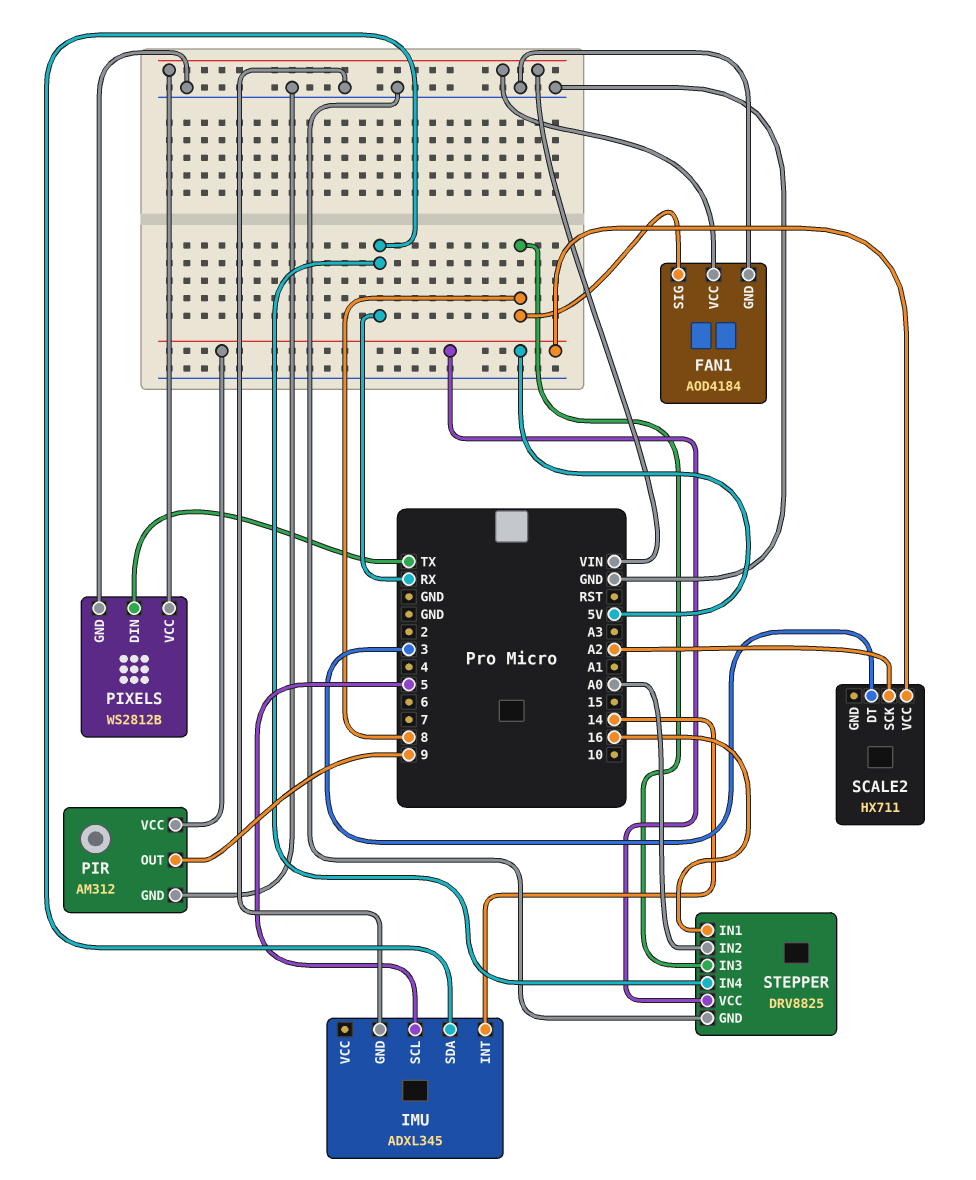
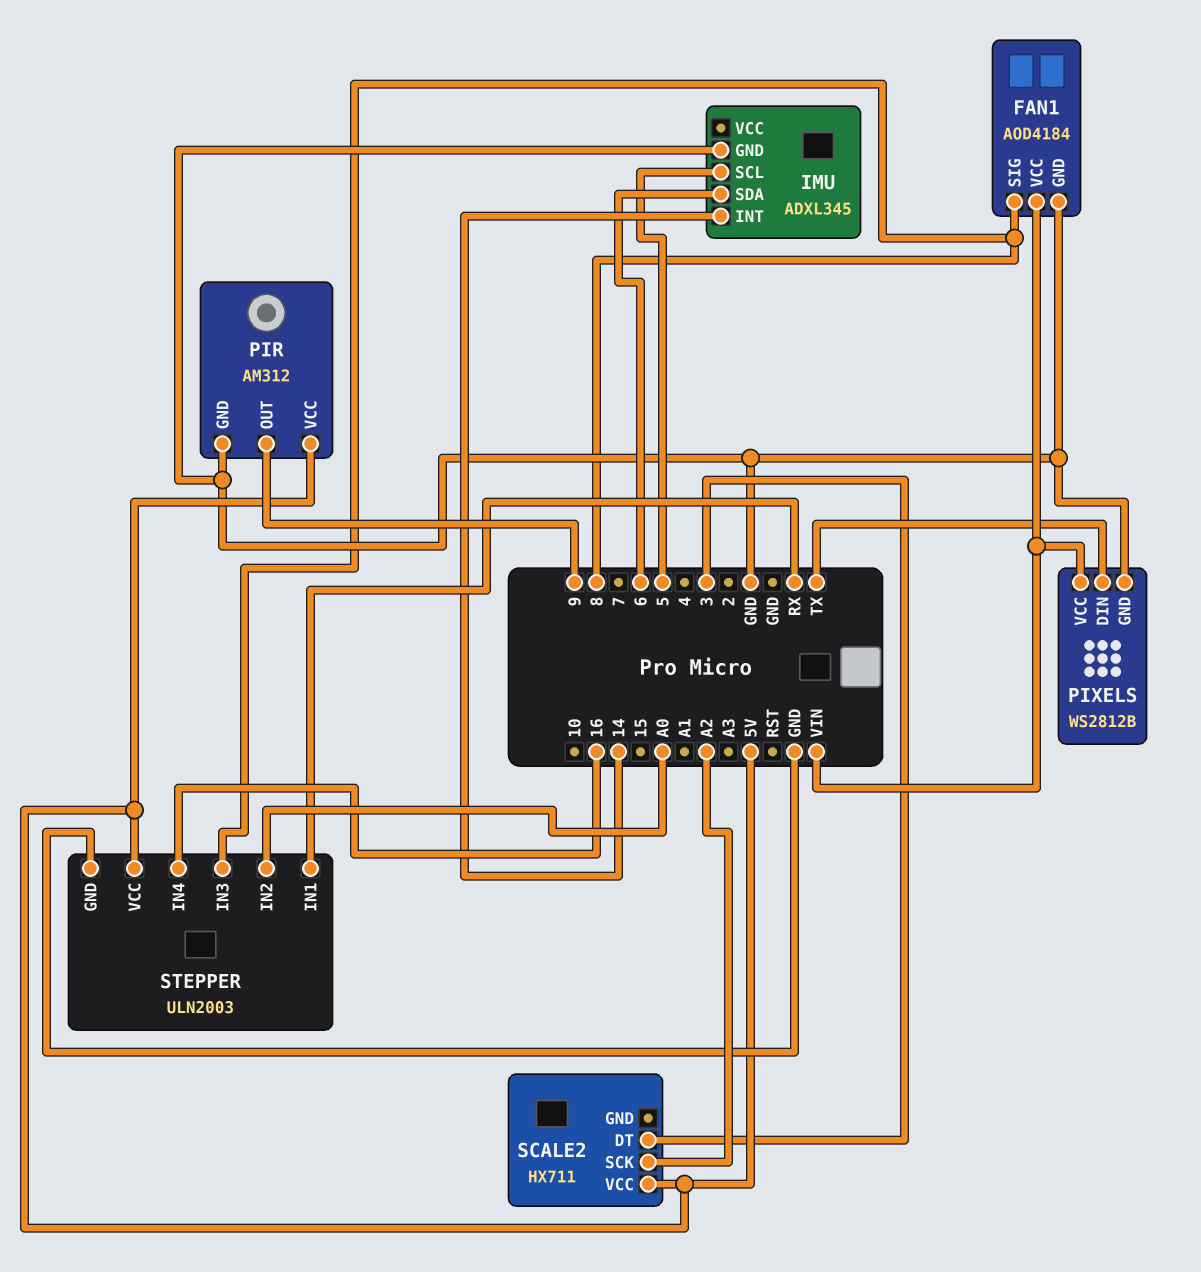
IMU pin SDA: RX -> 6
STEPPER: DRV8825 -> ULN2003
STEPPER pin IN1: 16 -> RX
STEPPER pin IN4: RX -> 16

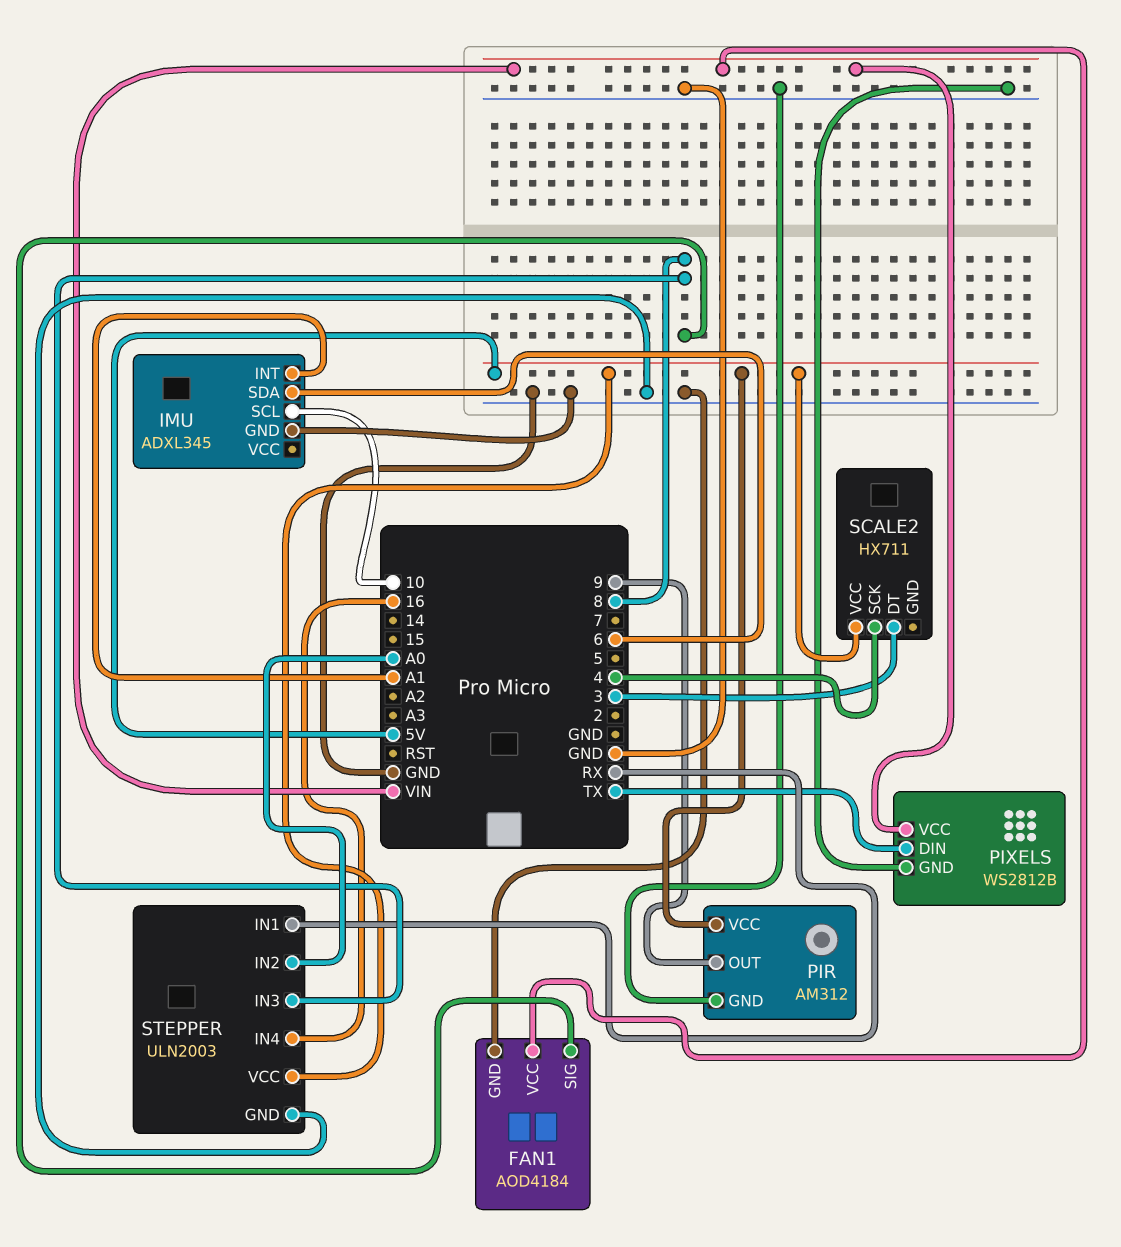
IMU pin INT: 14 -> A1
IMU pin SCL: 5 -> 10
SCALE2 pin SCK: A2 -> 4

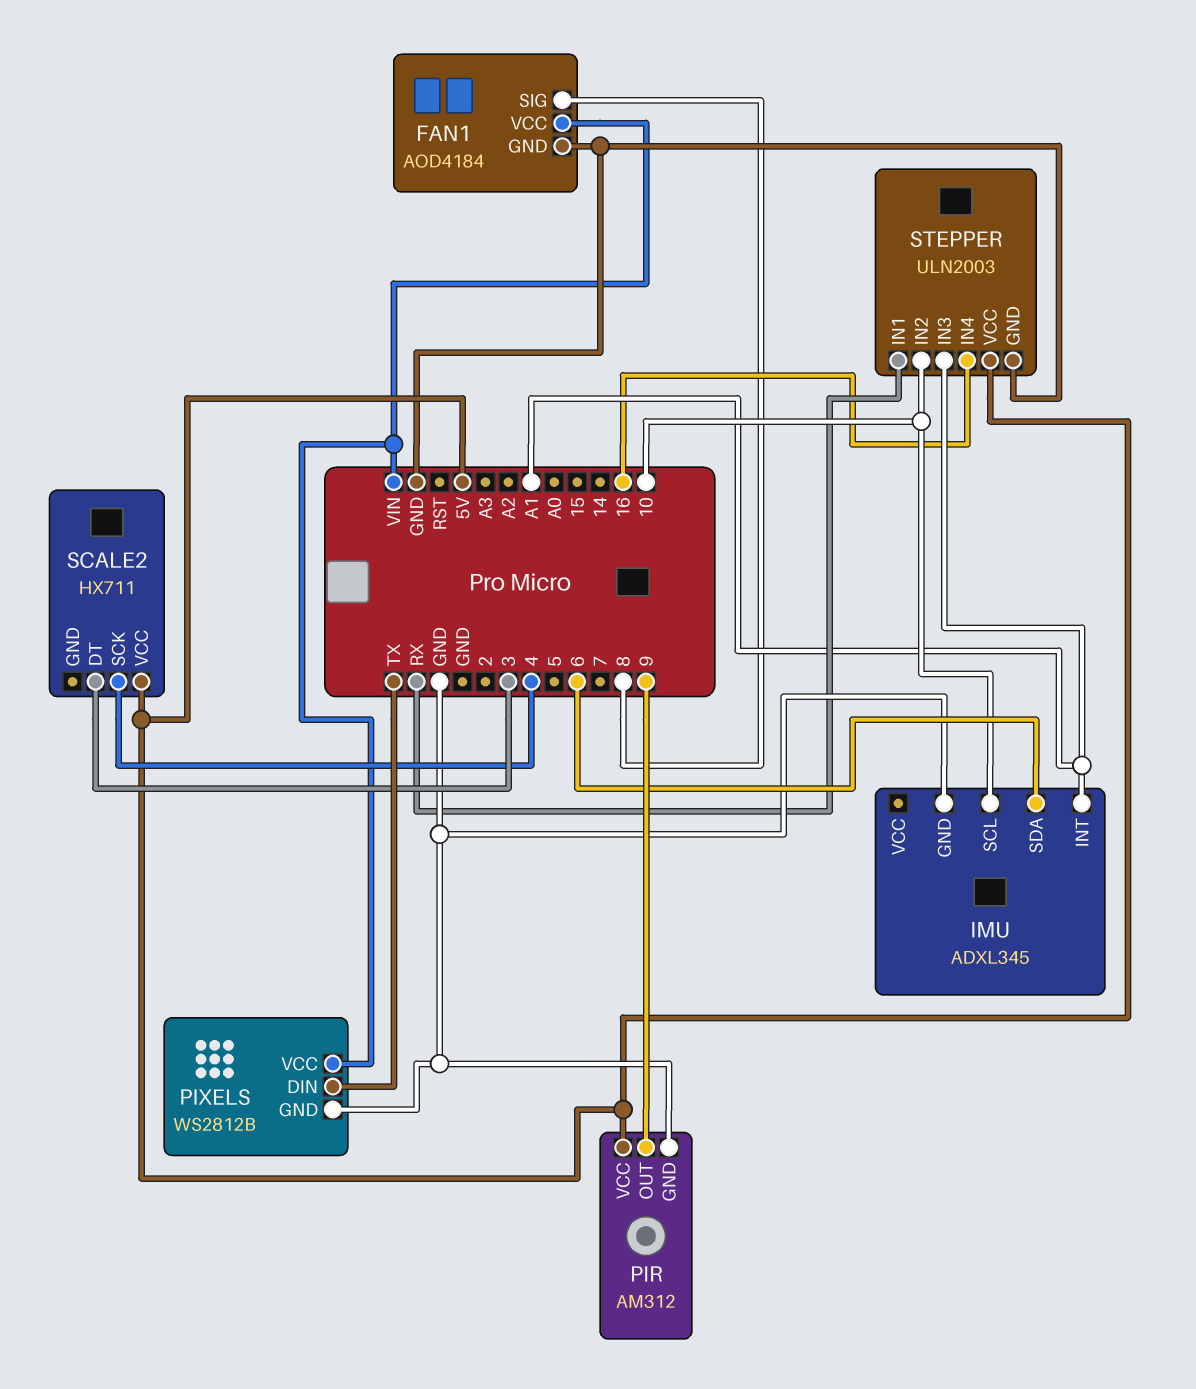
STEPPER pin IN2: A0 -> 10
STEPPER pin IN3: 8 -> A1

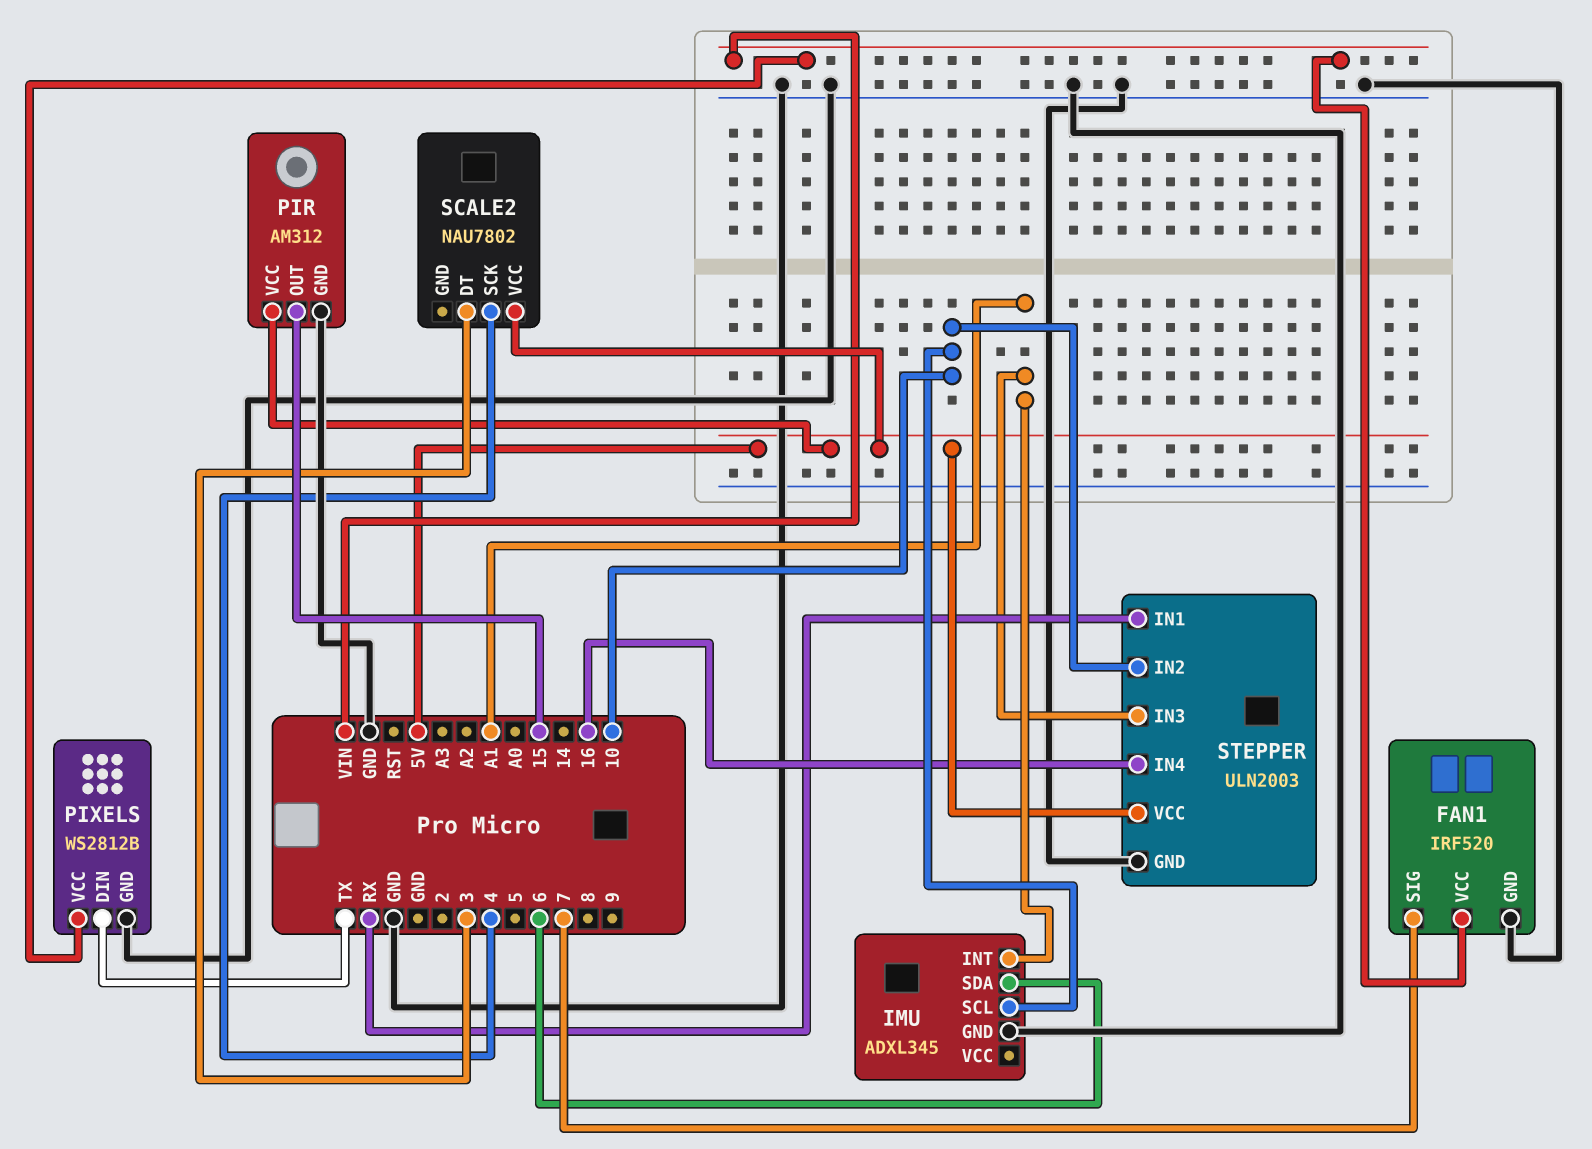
FAN1: AOD4184 -> IRF520
FAN1 pin SIG: 8 -> 7
PIR pin OUT: 9 -> 15
SCALE2: HX711 -> NAU7802

